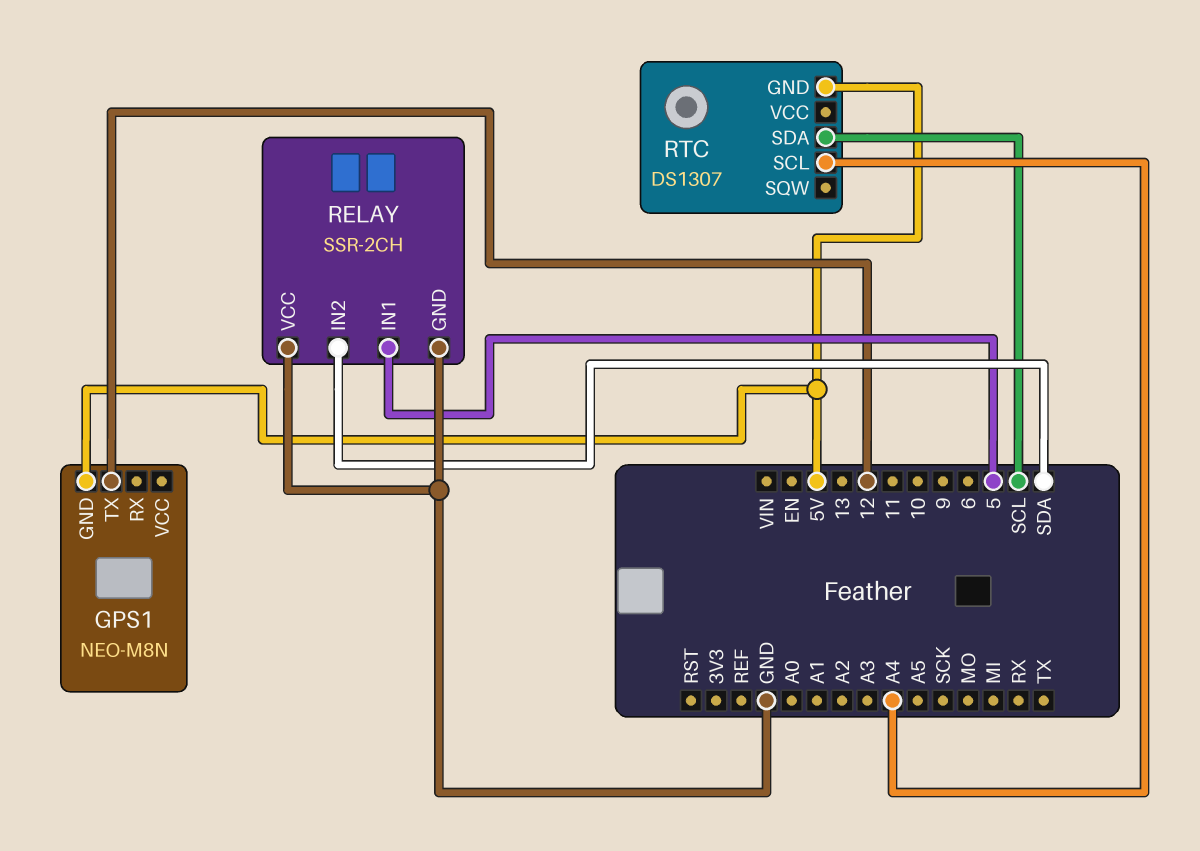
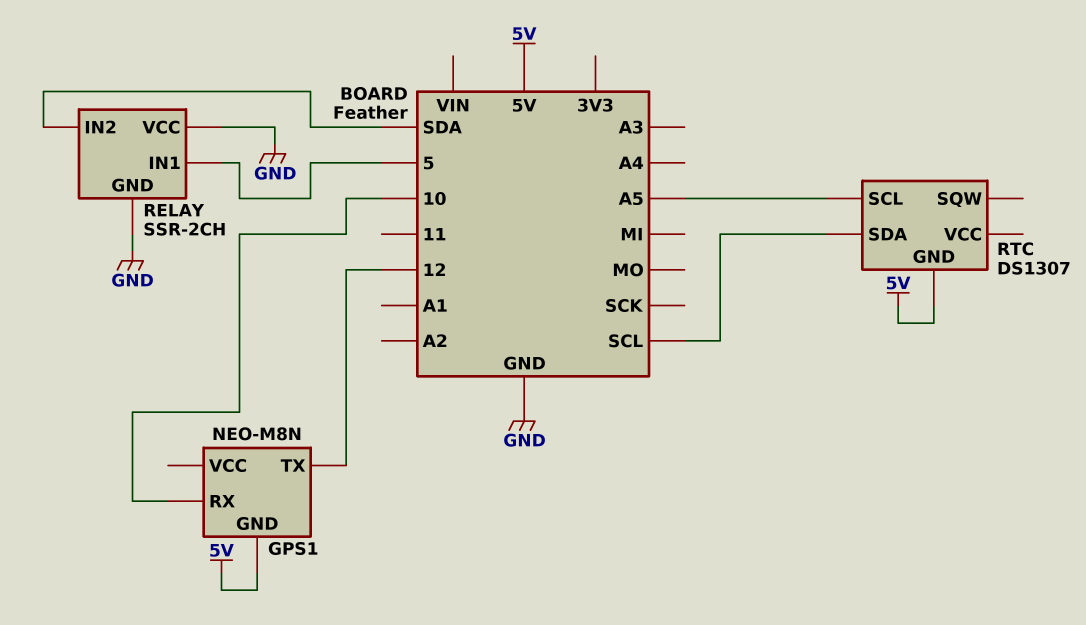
GPS1 pin RX: none -> 10
RTC pin SCL: A4 -> A5

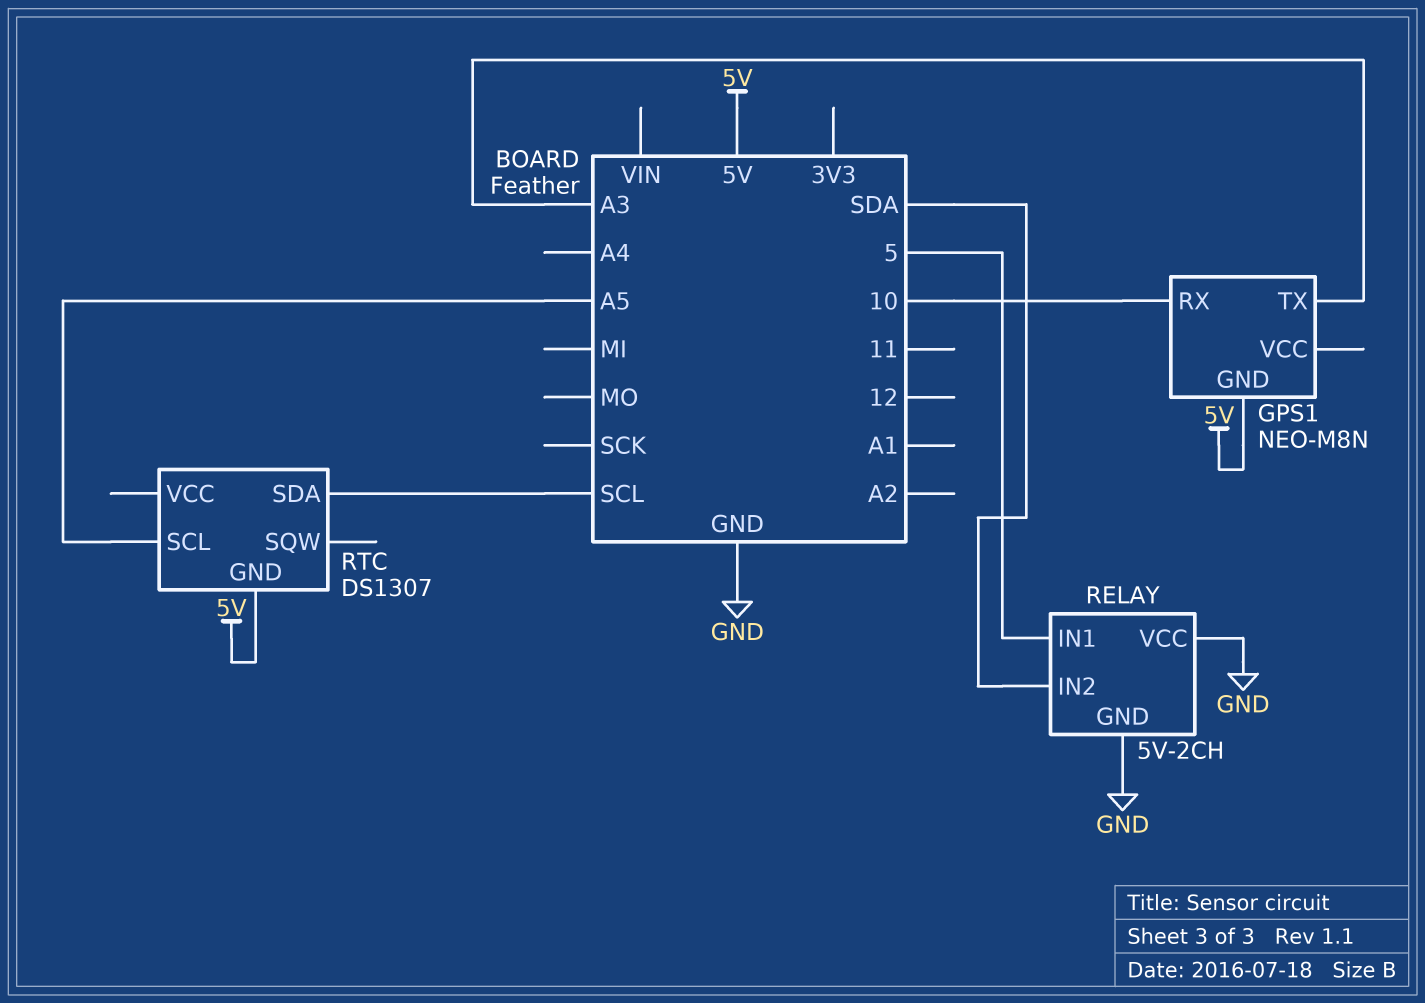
GPS1 pin TX: 12 -> A3
RELAY: SSR-2CH -> 5V-2CH

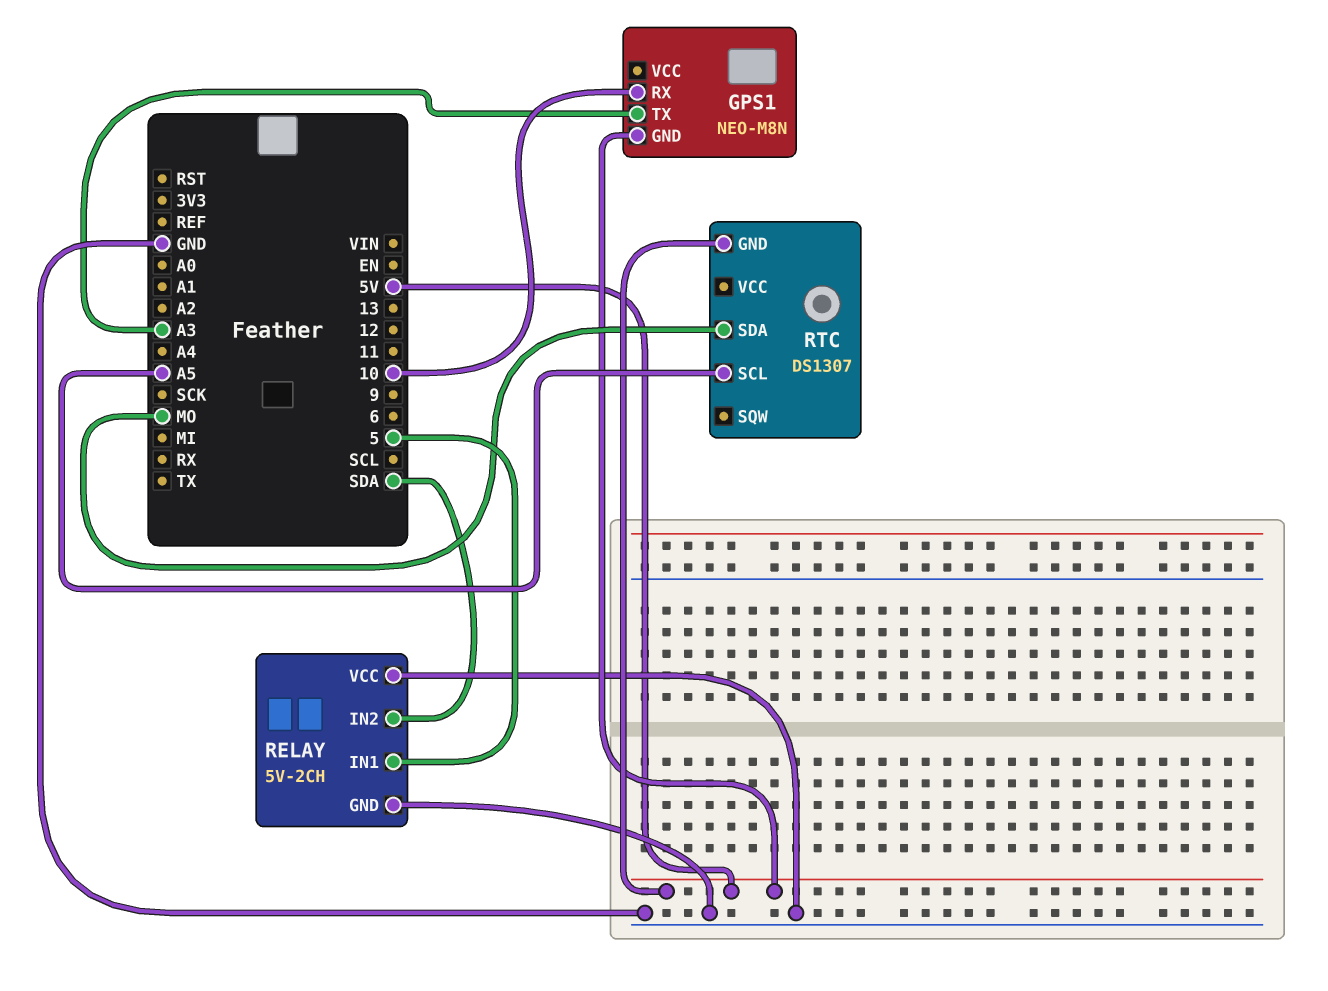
RTC pin SDA: SCL -> MO

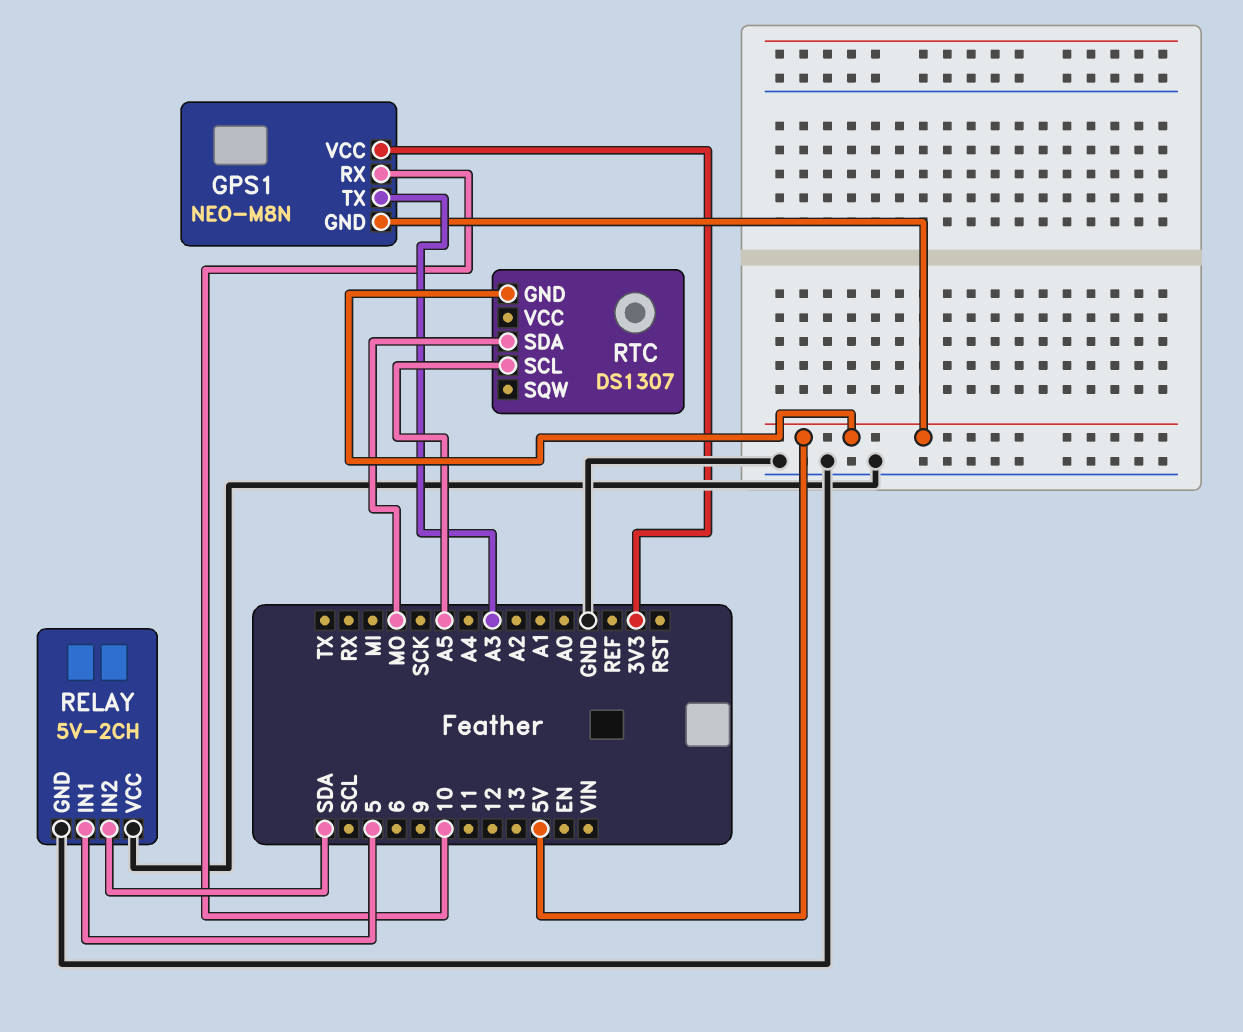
GPS1 pin VCC: none -> 3V3

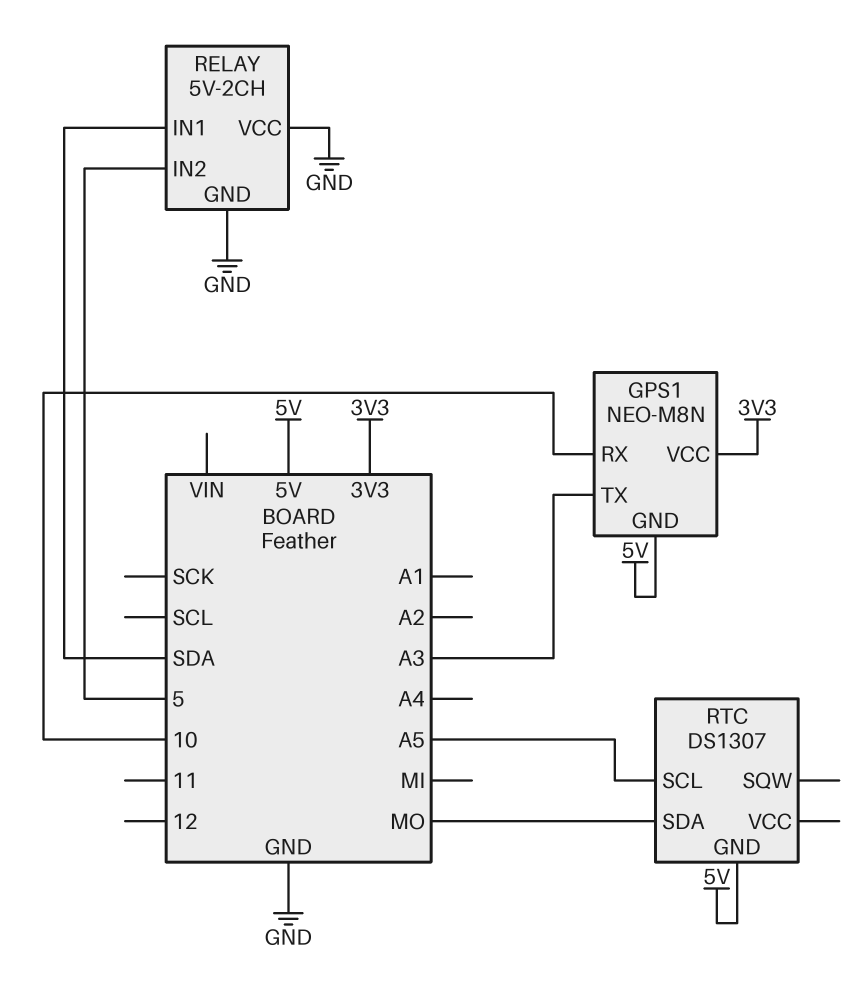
RELAY pin IN1: 5 -> SDA
RELAY pin IN2: SDA -> 5

